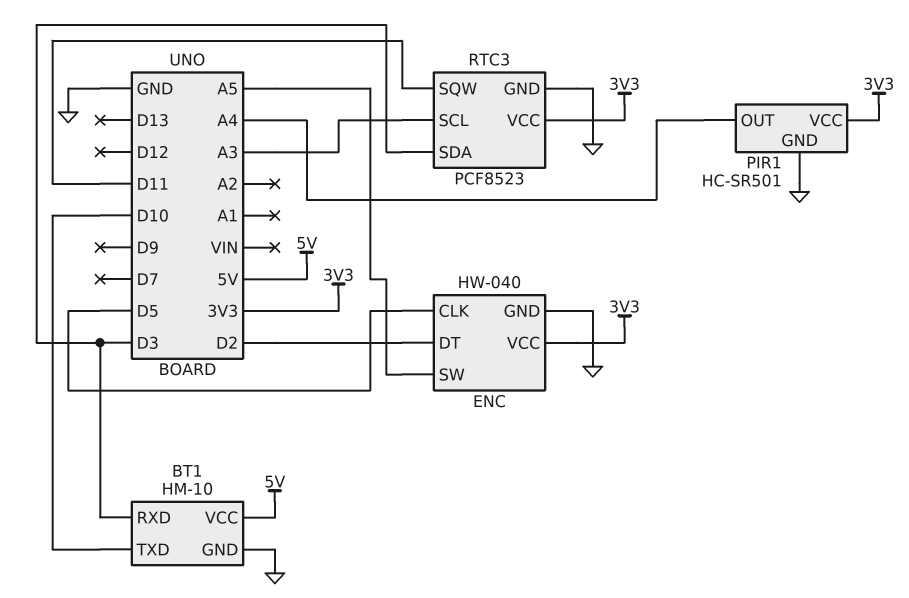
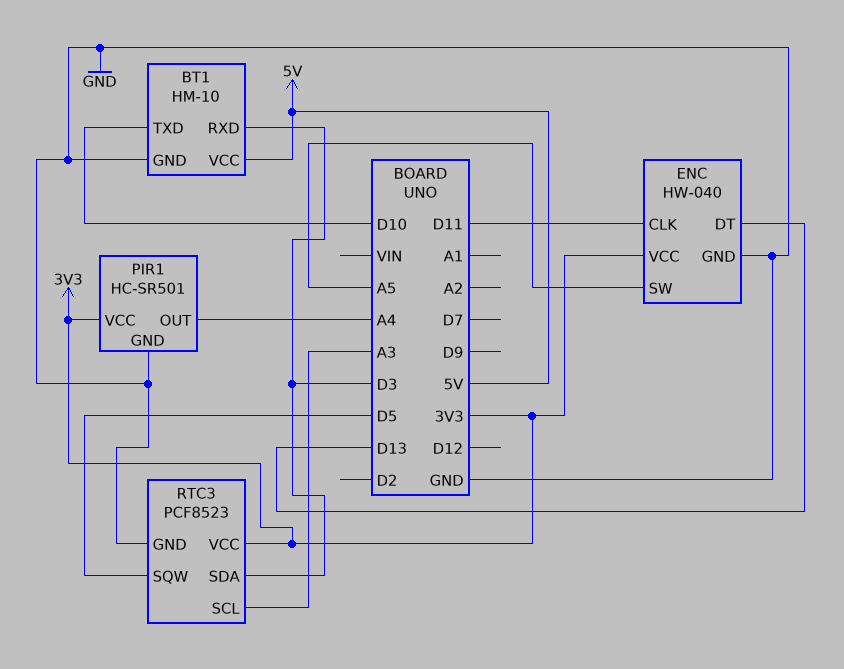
ENC pin CLK: D5 -> D11
ENC pin DT: D2 -> D13
RTC3 pin SQW: D11 -> D5

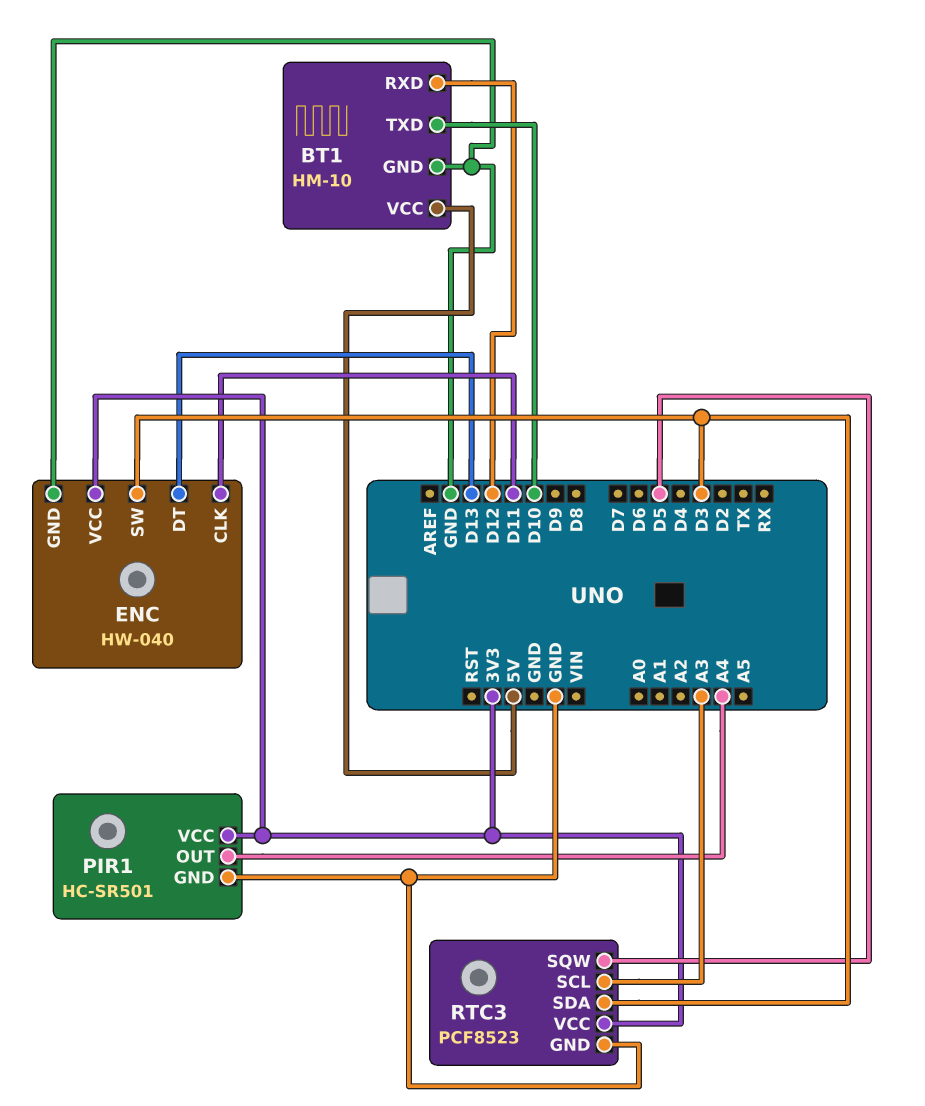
BT1 pin RXD: D3 -> D12
ENC pin SW: A5 -> D3

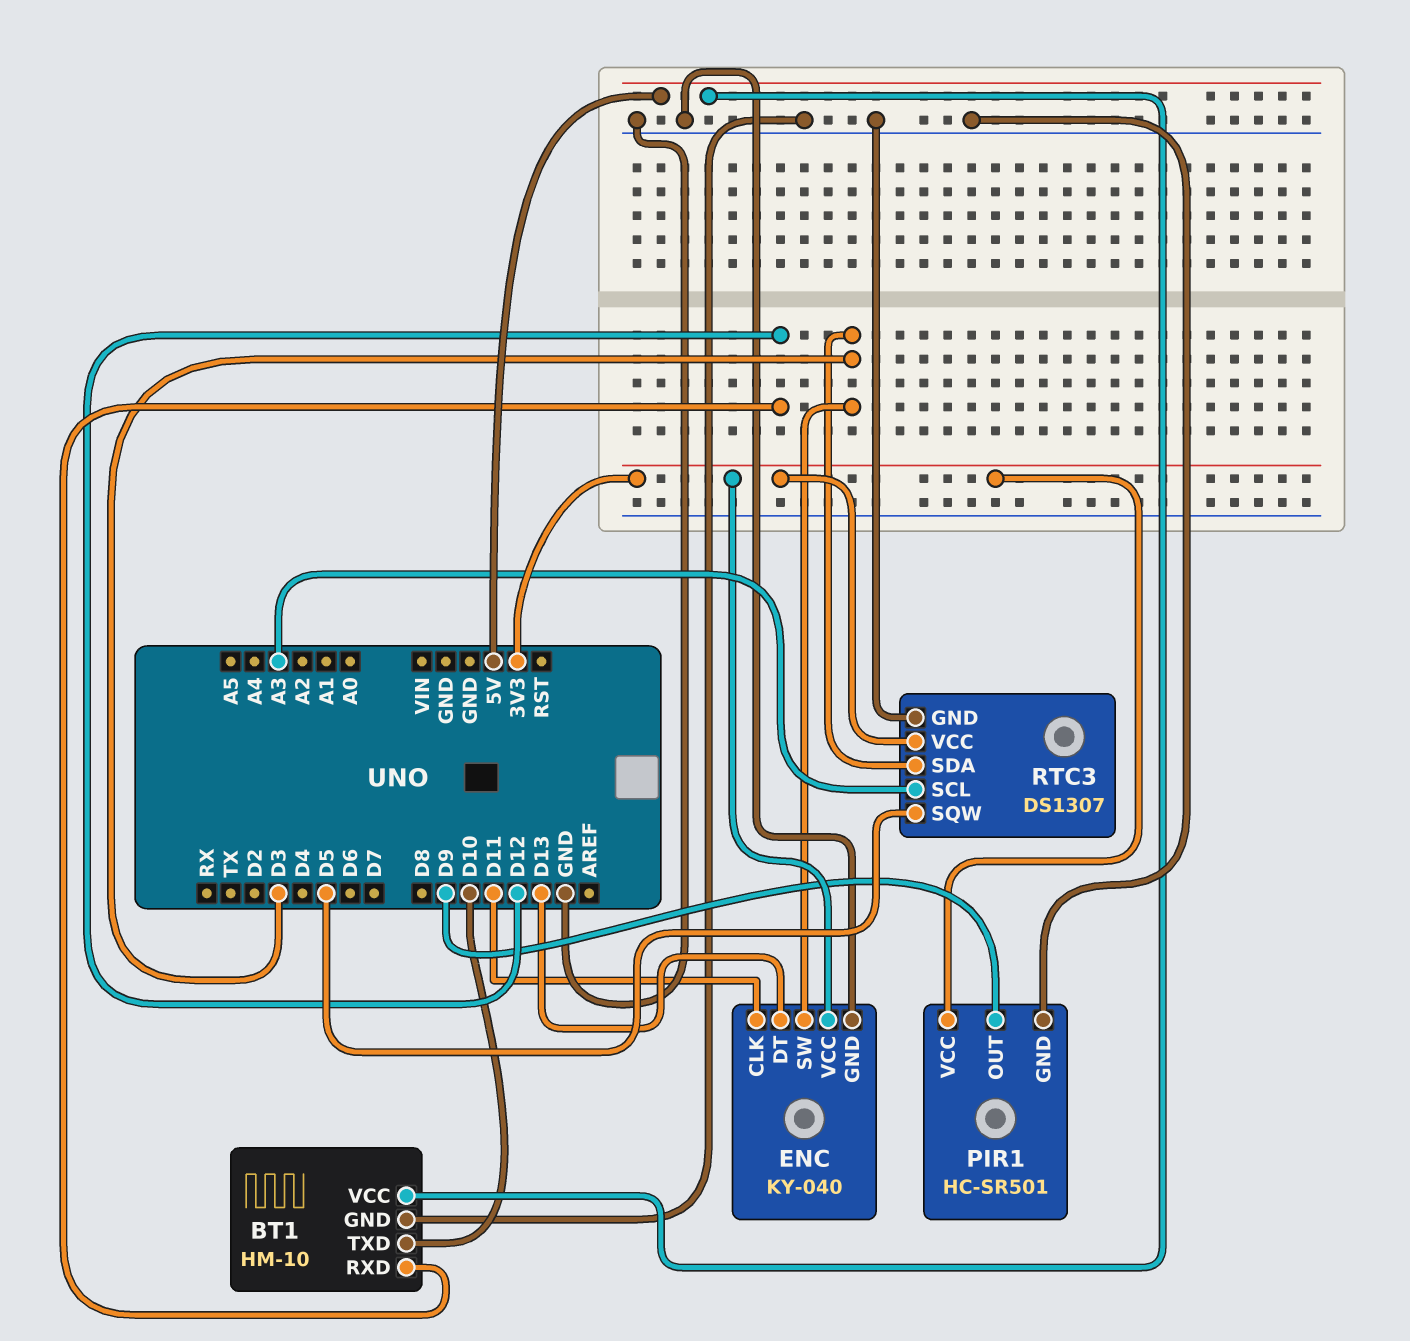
ENC: HW-040 -> KY-040
PIR1 pin OUT: A4 -> D9
RTC3: PCF8523 -> DS1307

